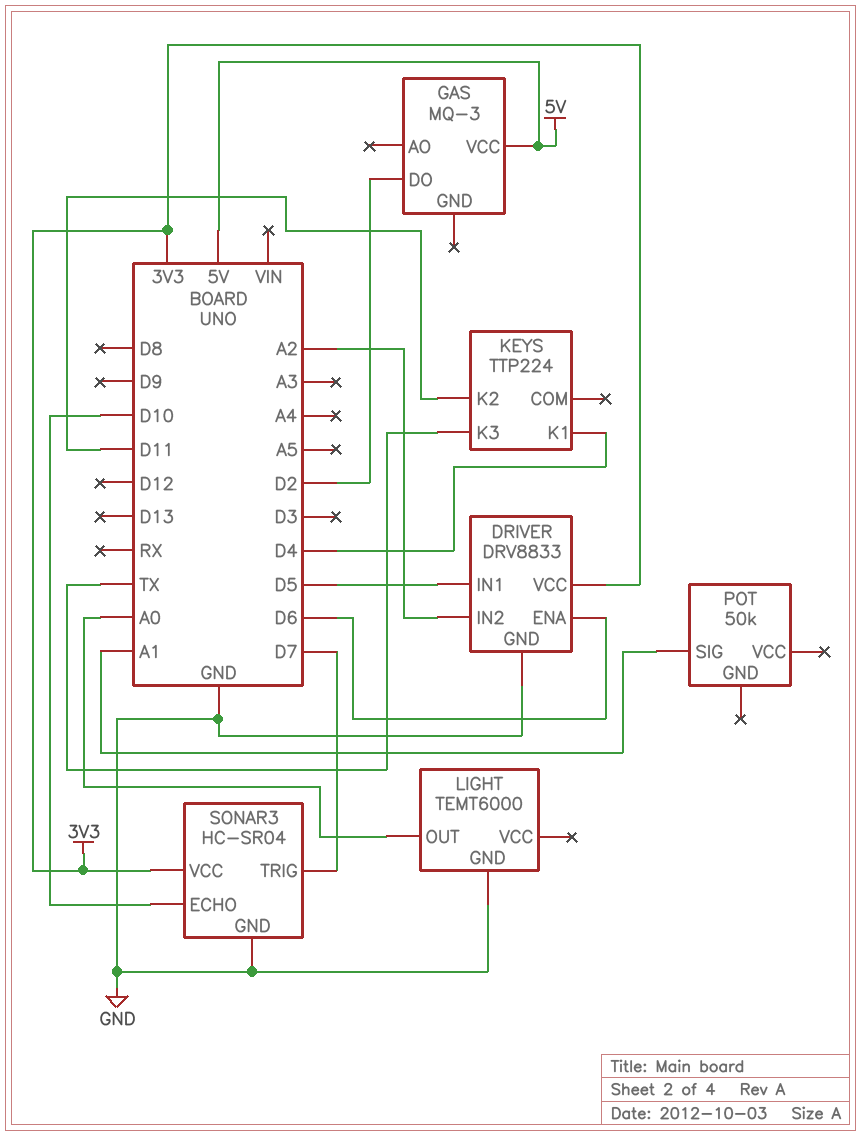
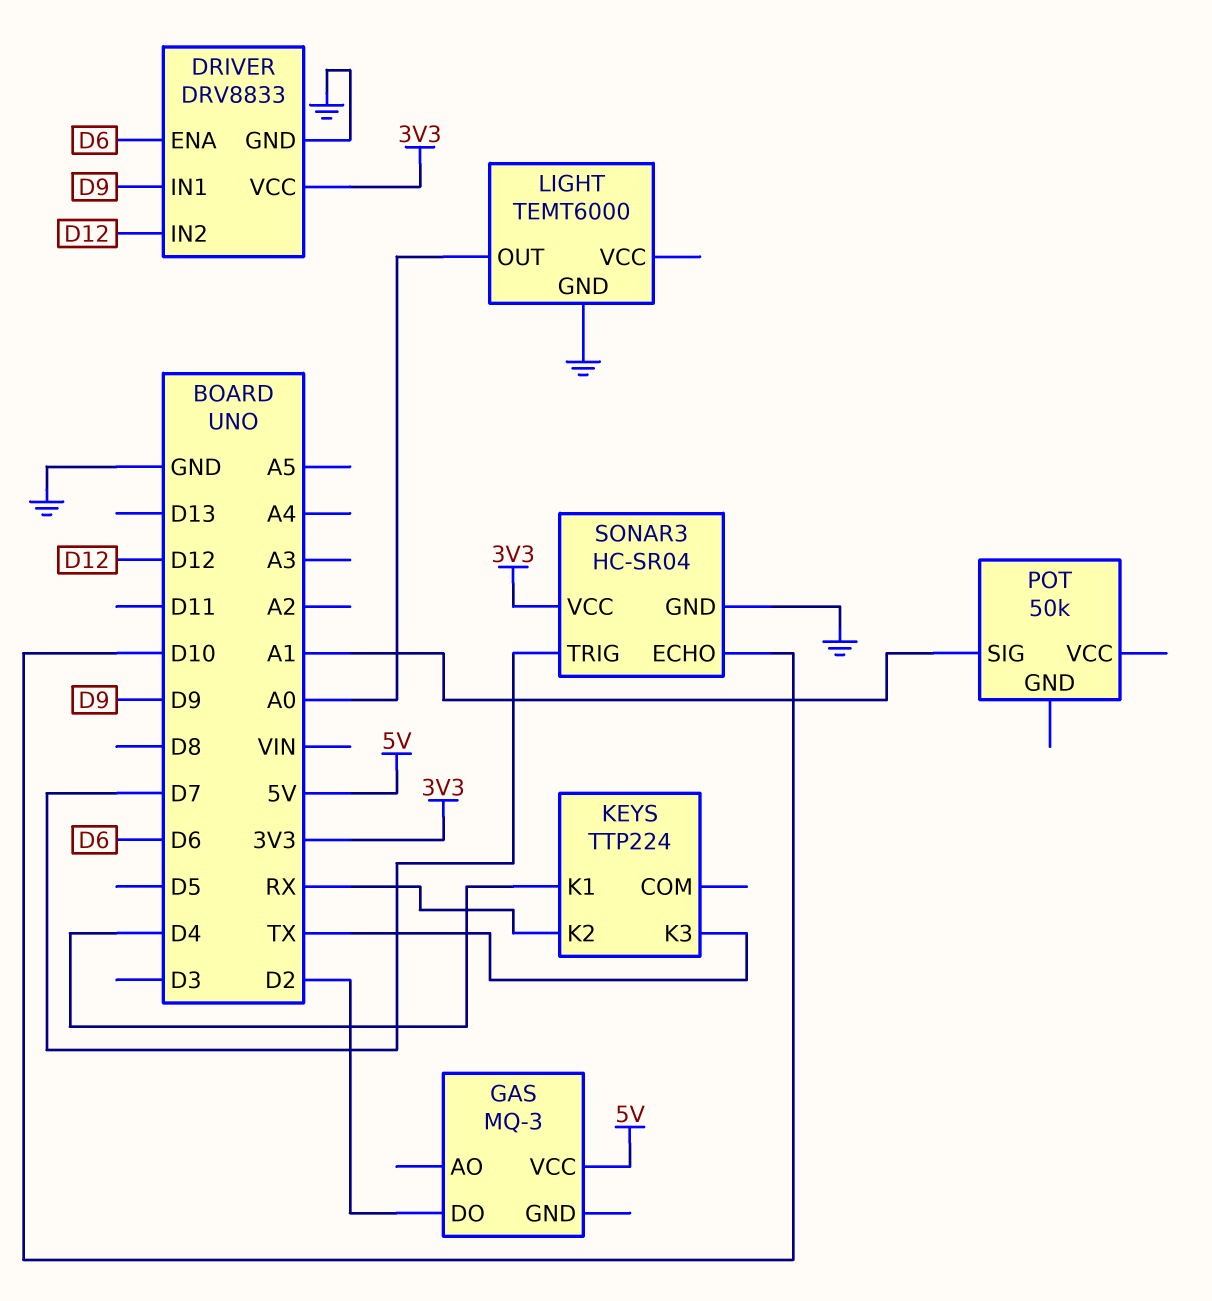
DRIVER pin IN1: D5 -> D9
DRIVER pin IN2: A2 -> D12
KEYS pin K2: D11 -> RX

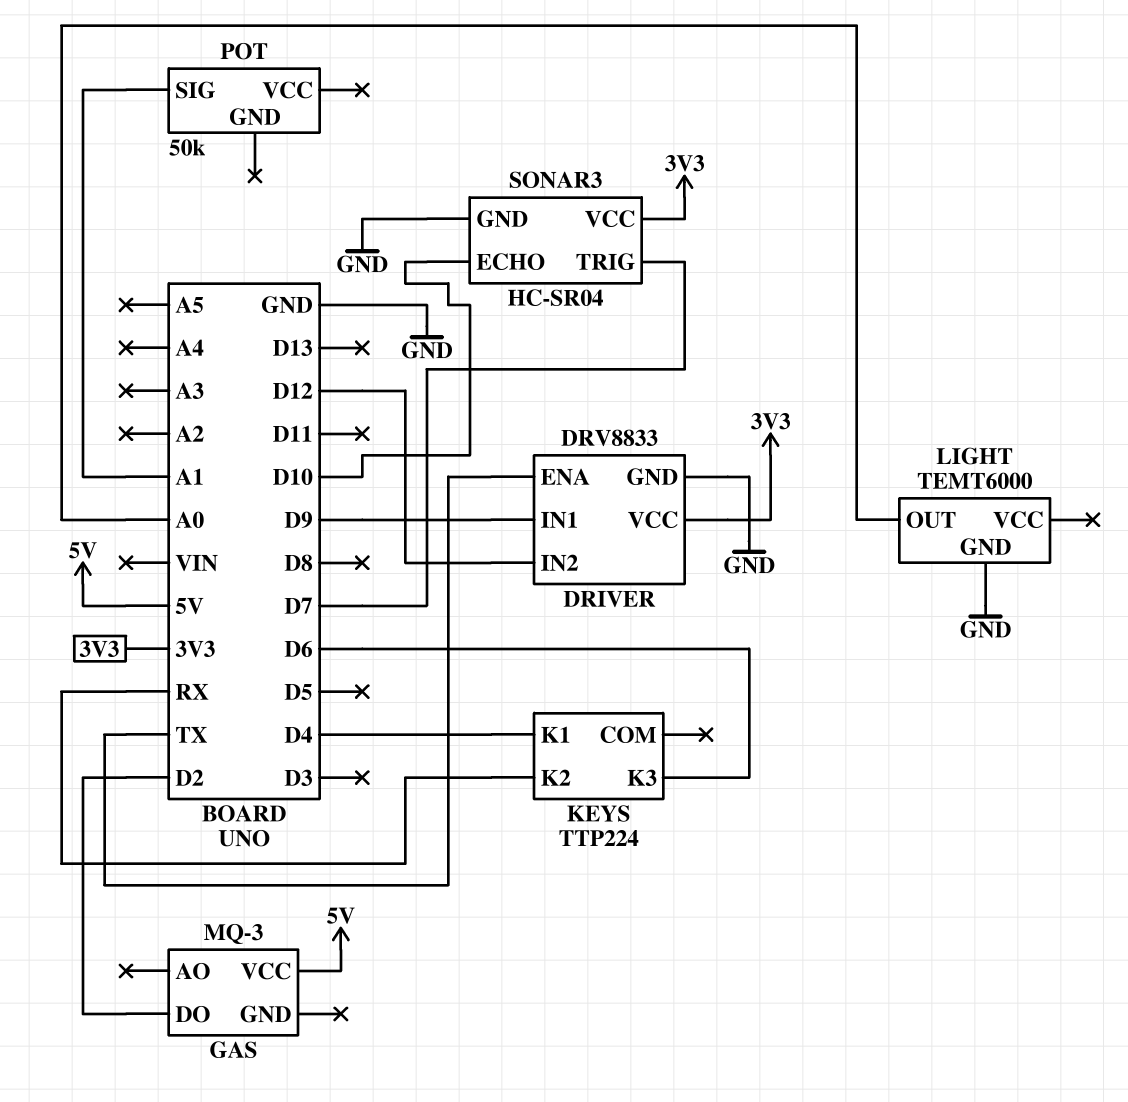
DRIVER pin ENA: D6 -> TX
KEYS pin K3: TX -> D6

